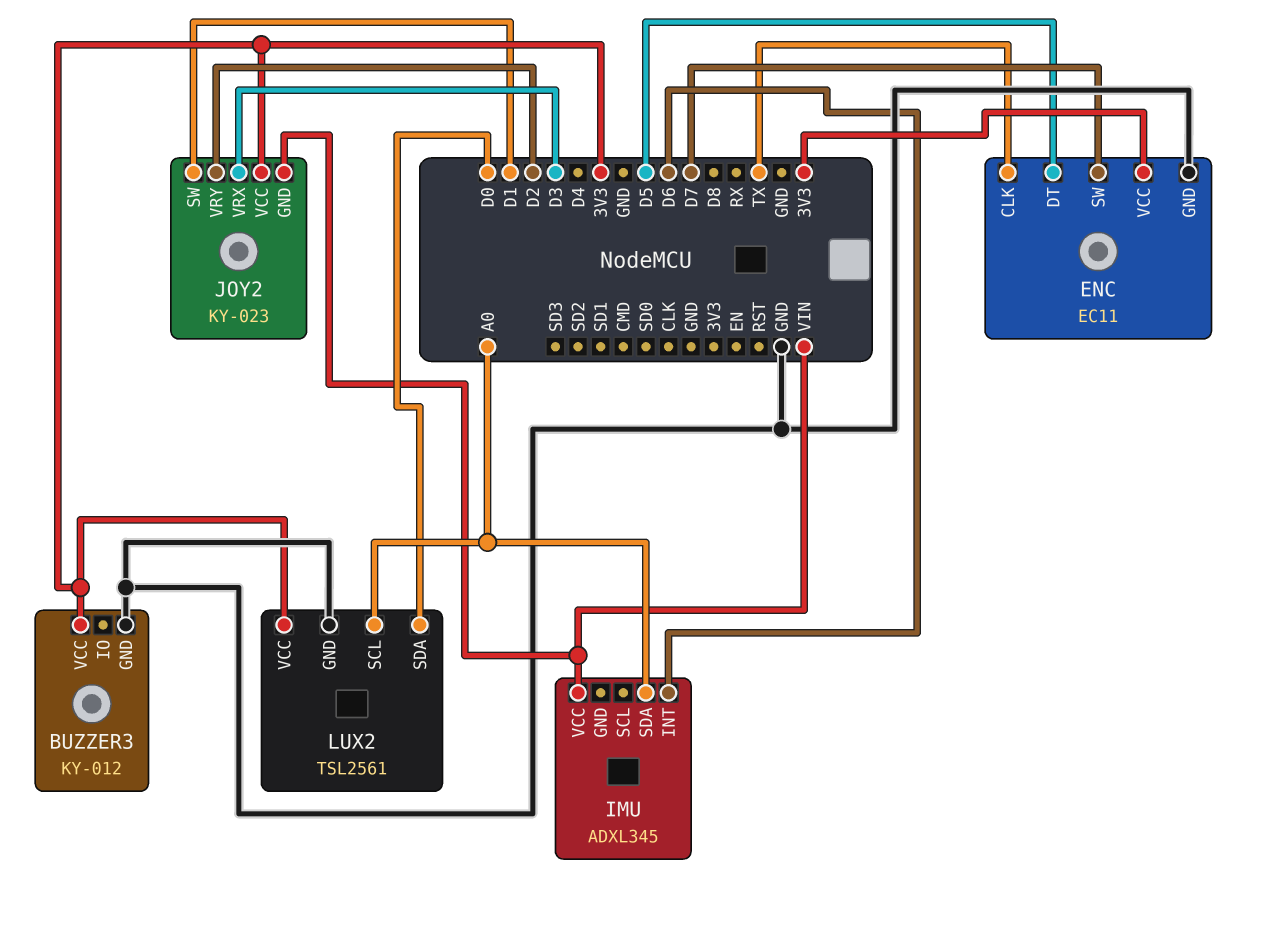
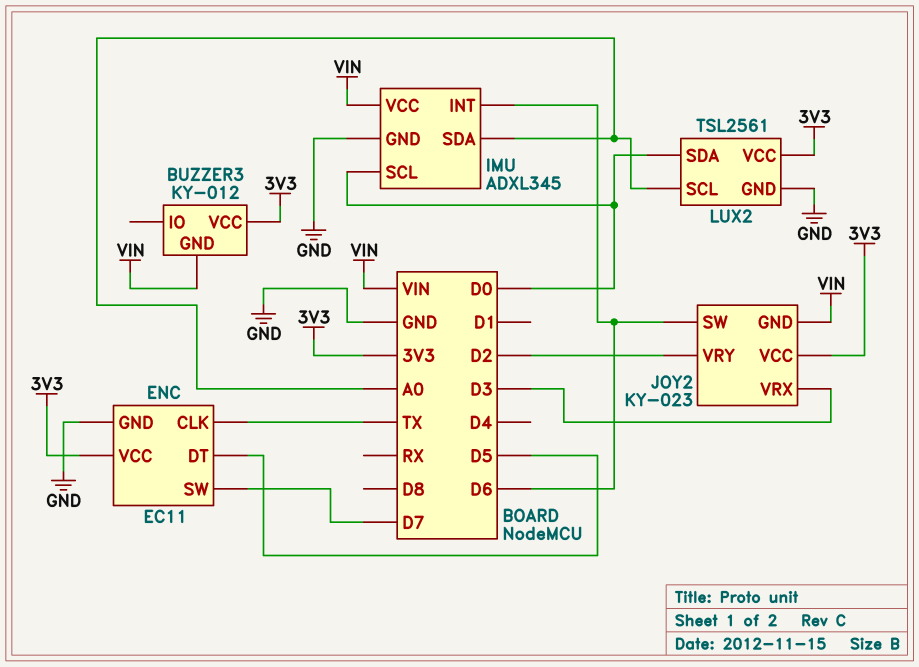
BUZZER3 pin GND: GND -> VIN
IMU pin GND: none -> GND
IMU pin SCL: none -> D0
JOY2 pin SW: D1 -> D6

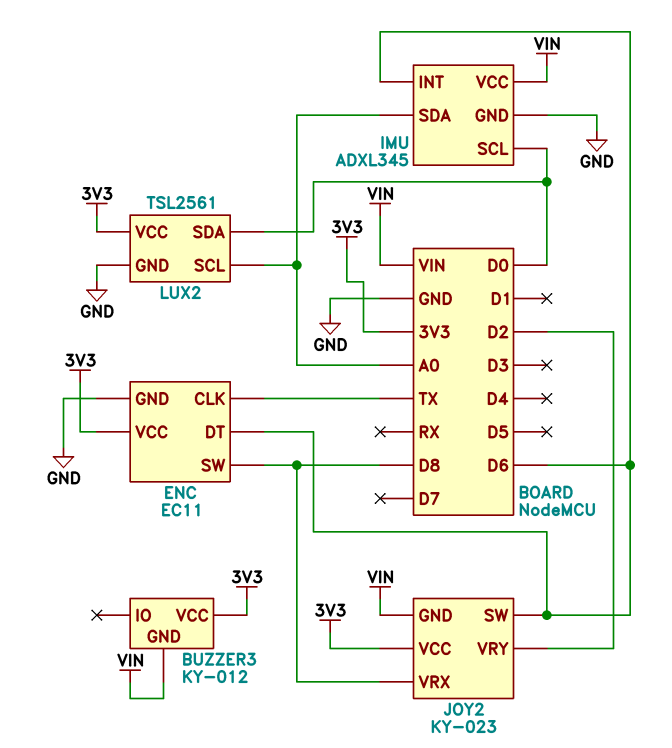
ENC pin DT: D5 -> D6
ENC pin SW: D7 -> D8
JOY2 pin VRX: D3 -> D8

